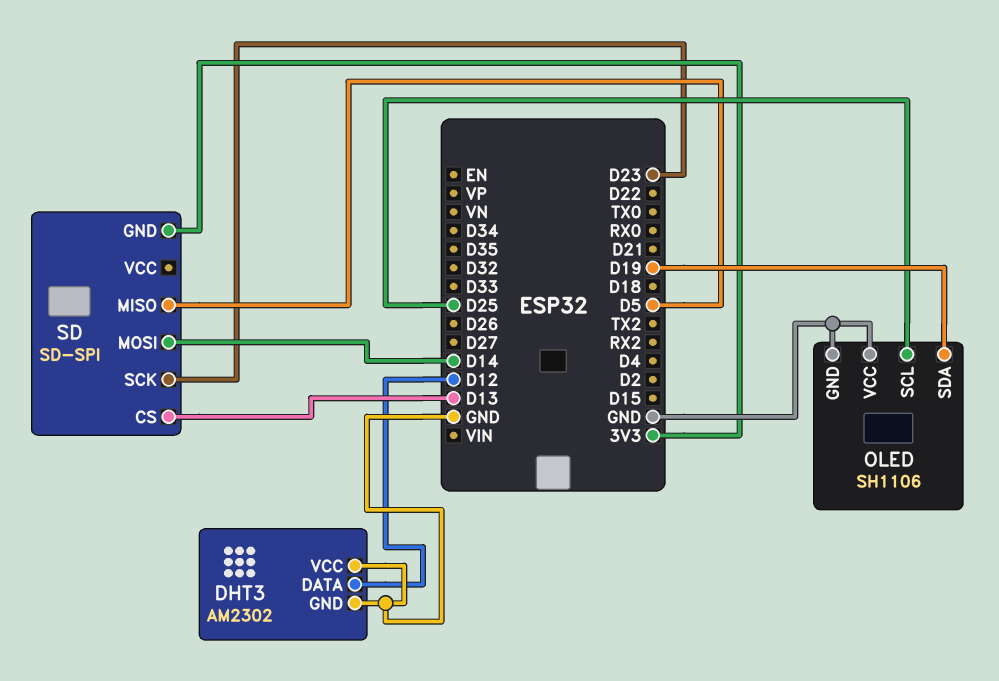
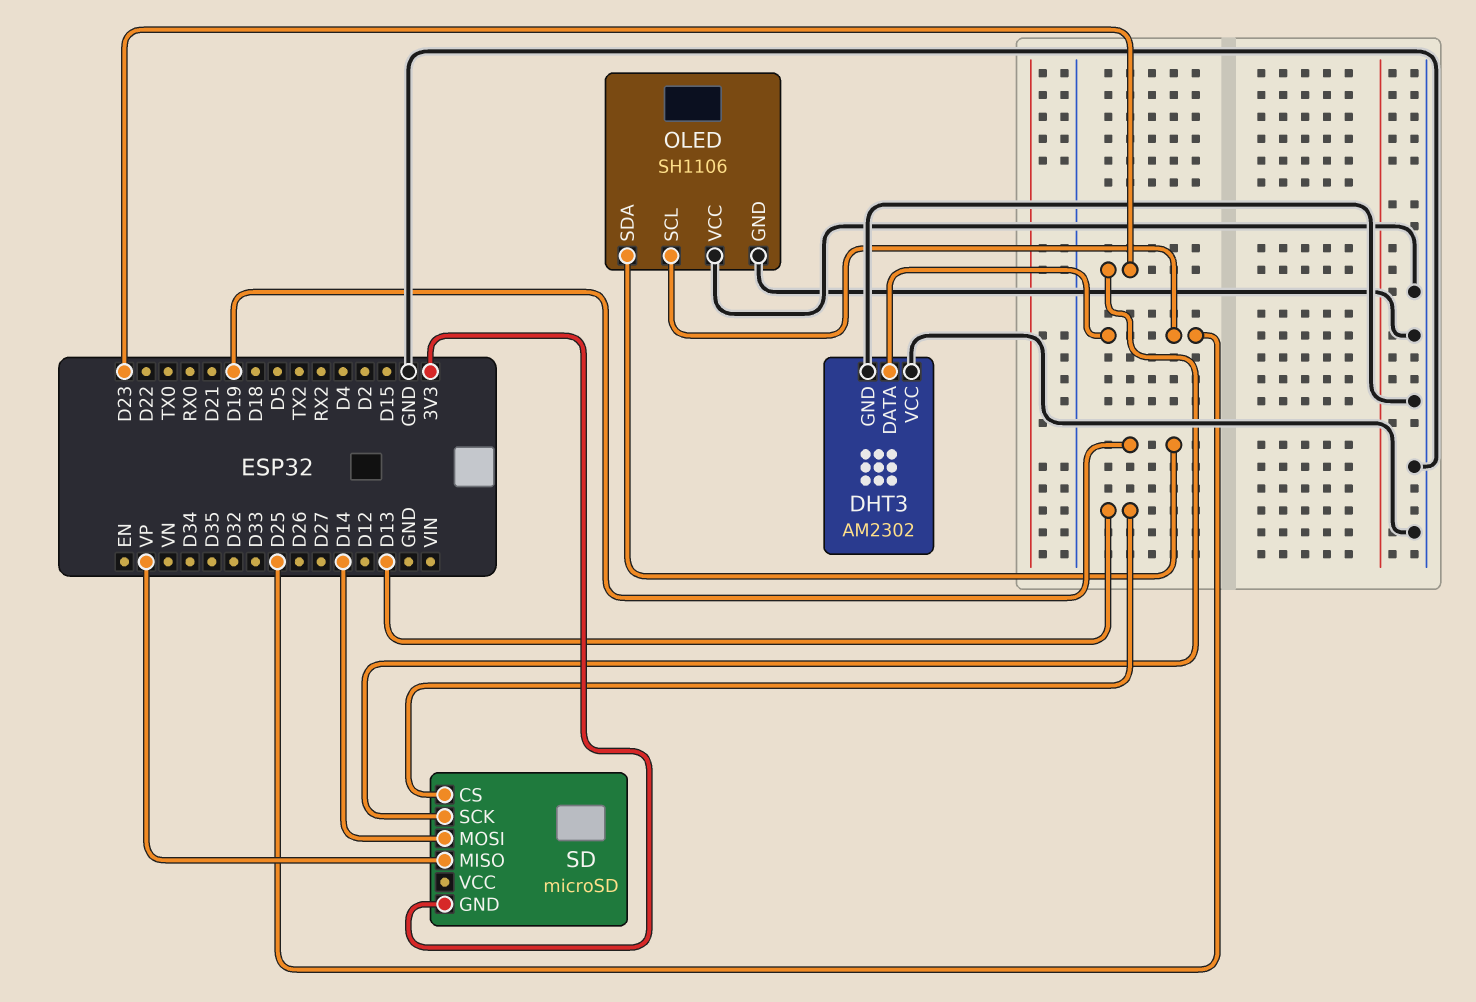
DHT3 pin DATA: D12 -> D25
SD: SD-SPI -> microSD
SD pin MISO: D5 -> VP

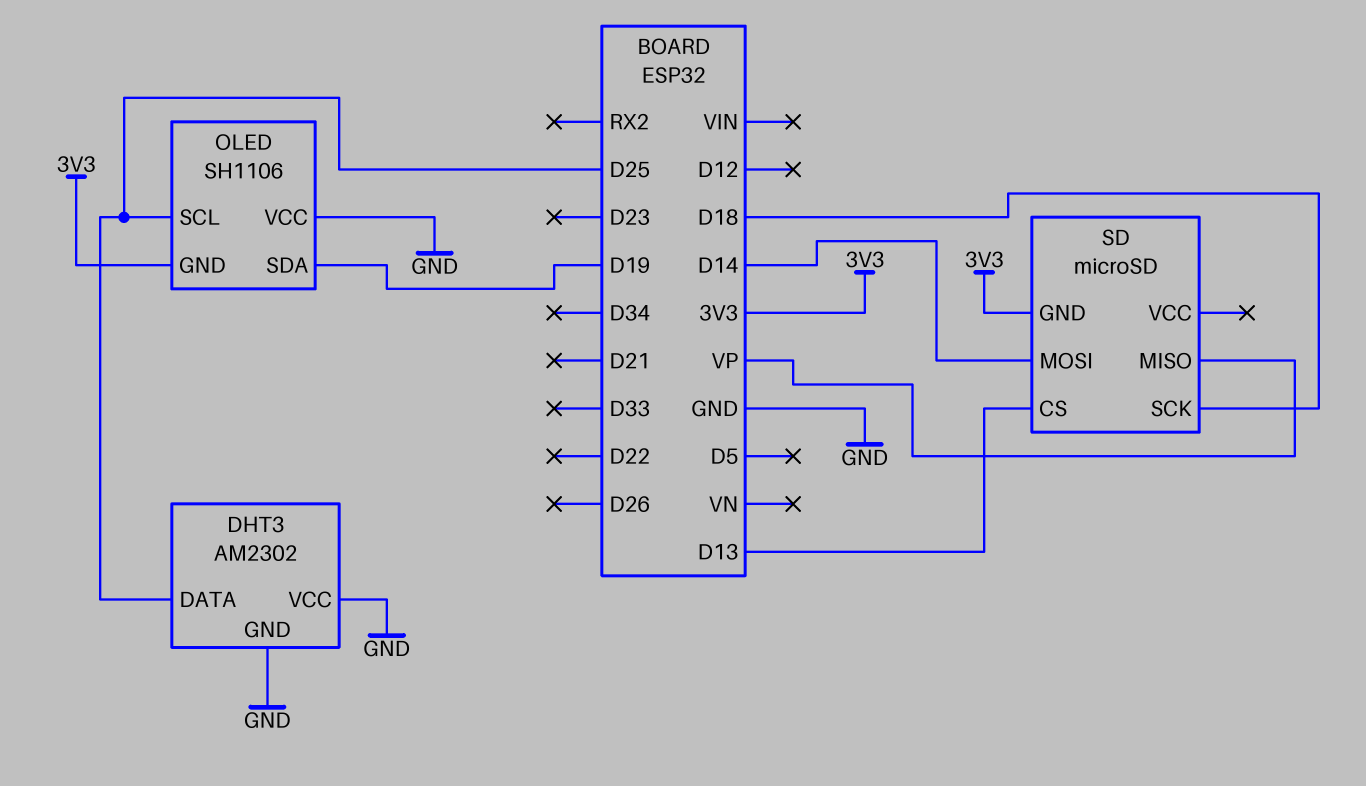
OLED pin GND: GND -> 3V3
SD pin SCK: D23 -> D18

